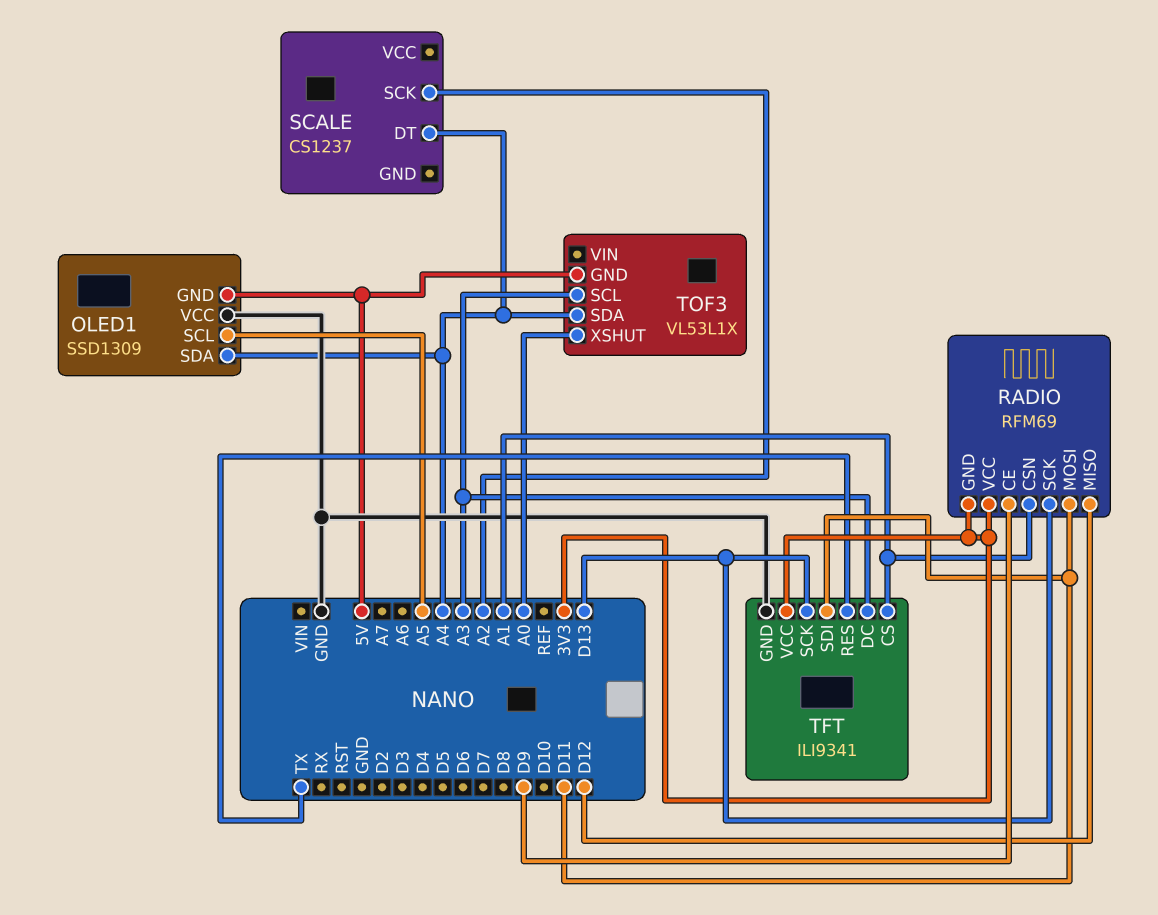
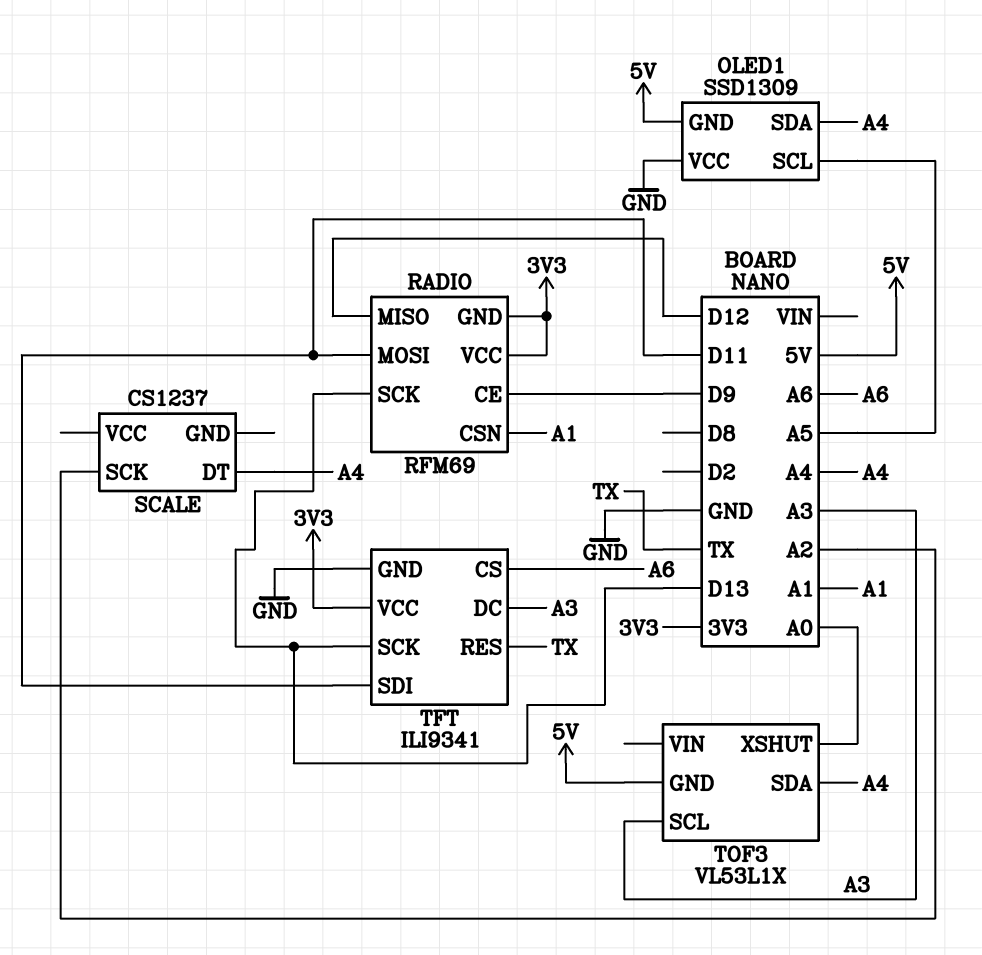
TFT pin CS: A1 -> A6

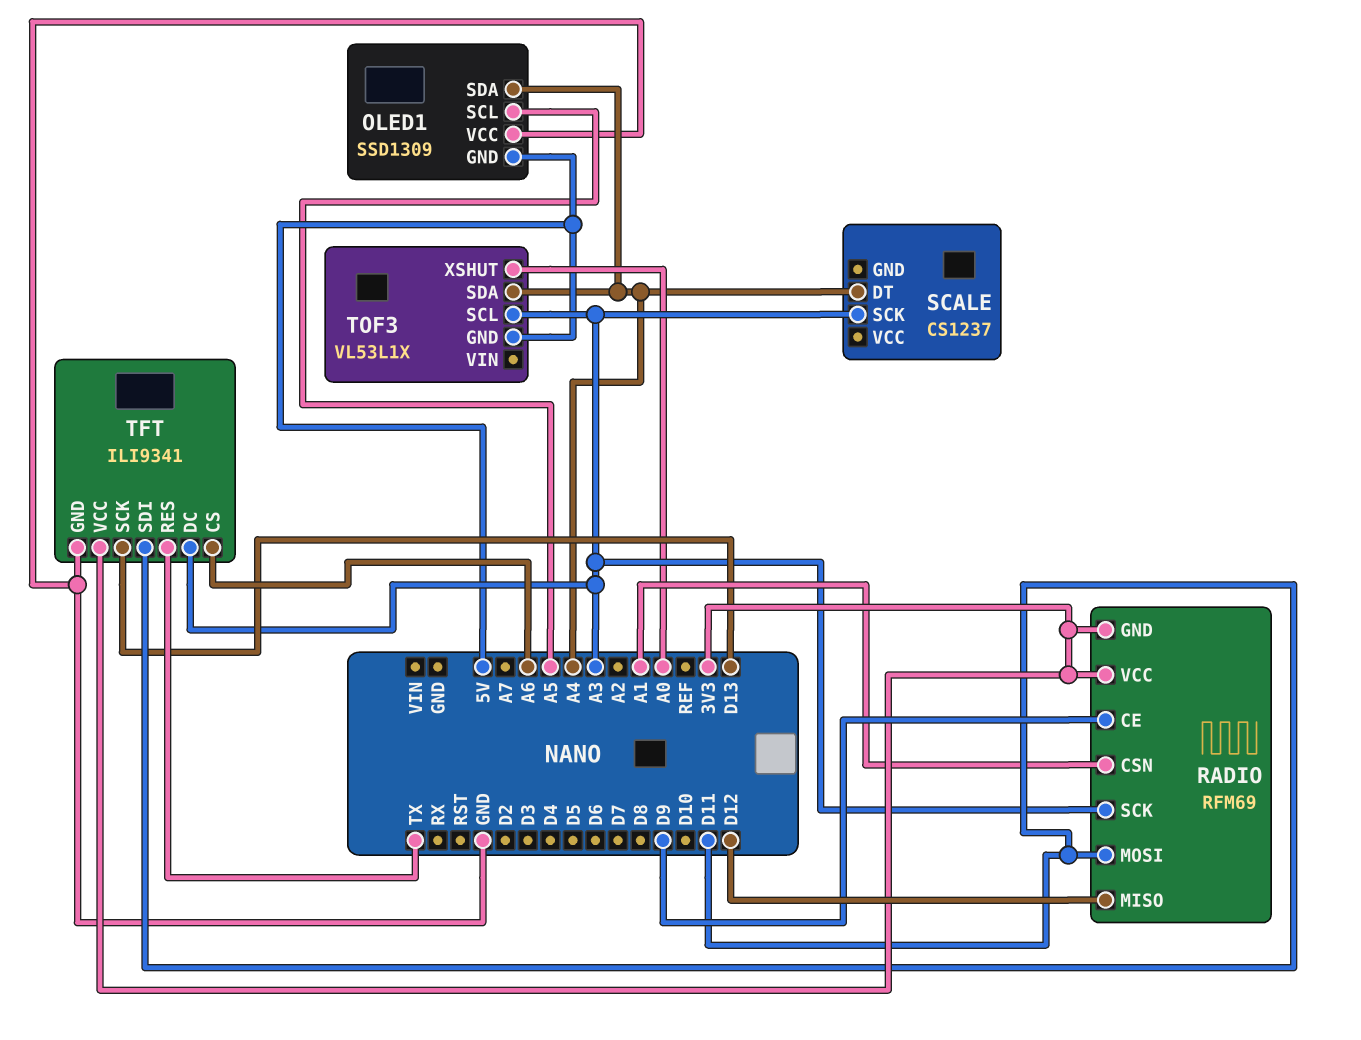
RADIO pin SCK: D13 -> A3
SCALE pin SCK: A2 -> A3

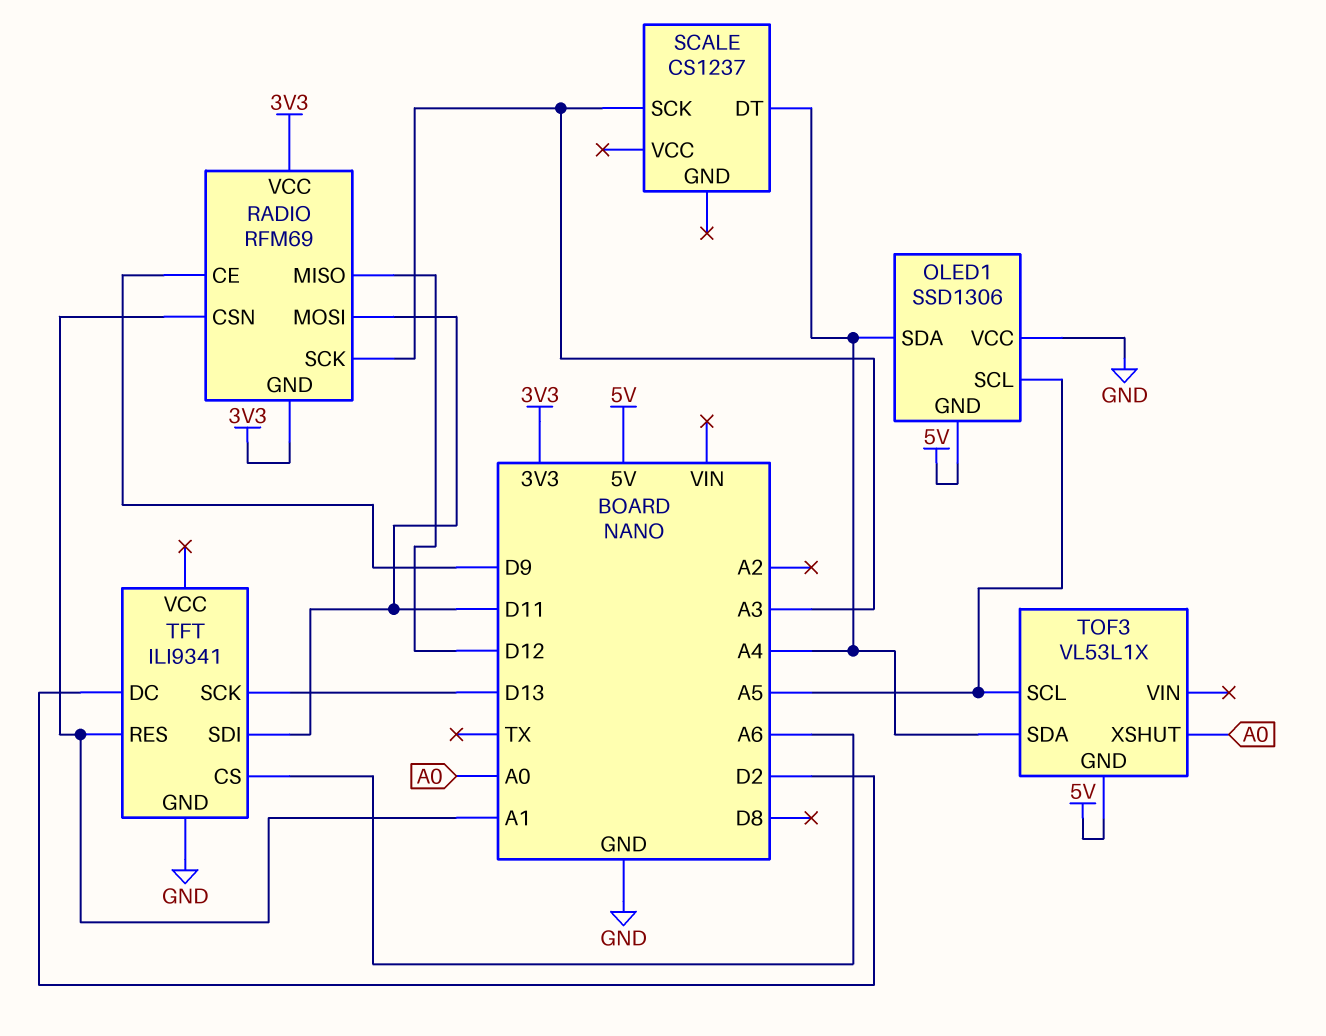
OLED1: SSD1309 -> SSD1306
TFT pin DC: A3 -> D2
TFT pin RES: TX -> A1
TFT pin VCC: 3V3 -> none
TOF3 pin SCL: A3 -> A5

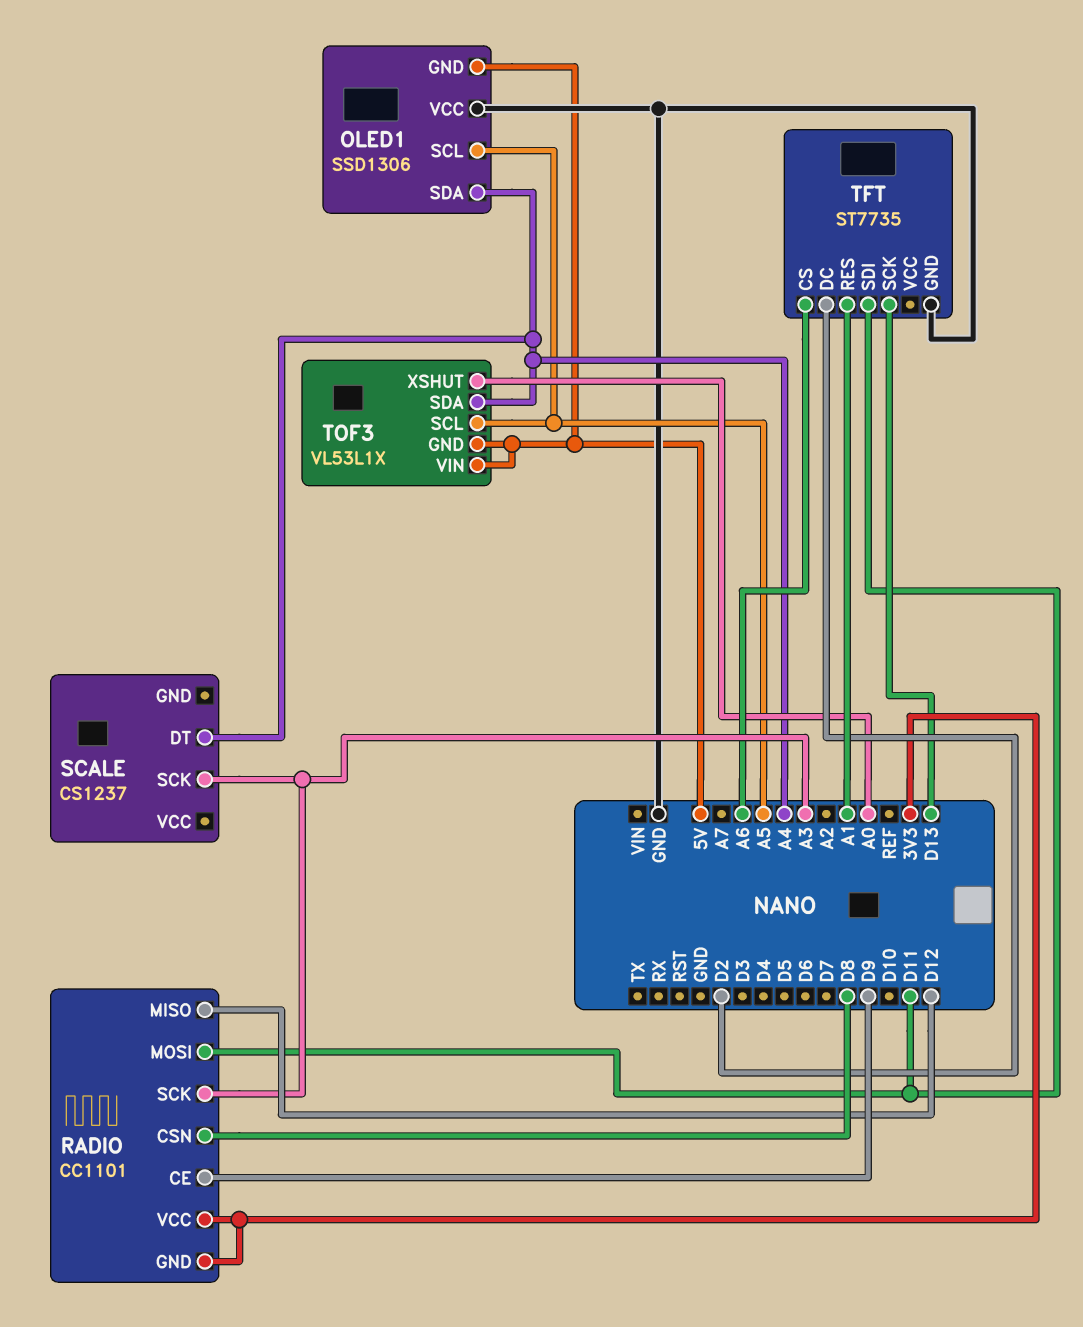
RADIO: RFM69 -> CC1101
RADIO pin CSN: A1 -> D8
TFT: ILI9341 -> ST7735
TOF3 pin VIN: none -> 5V

